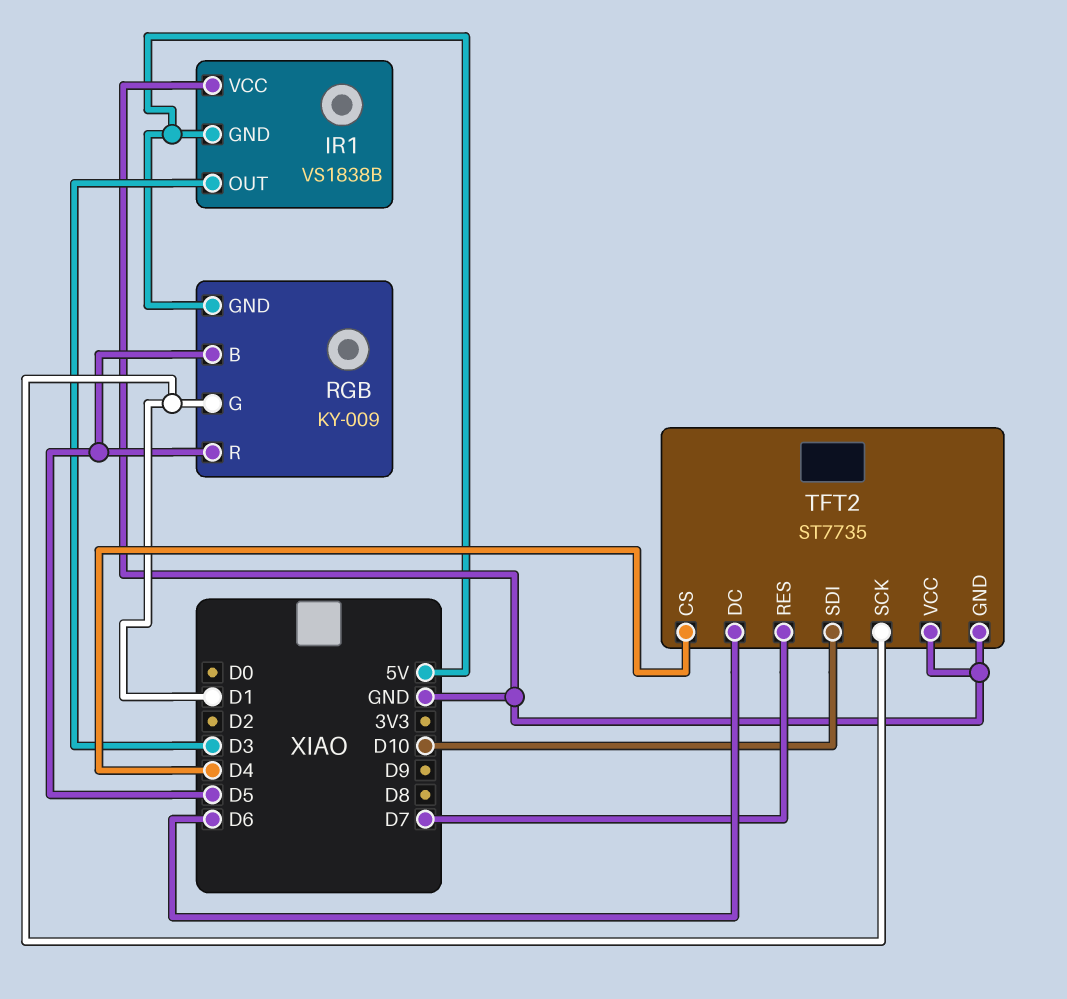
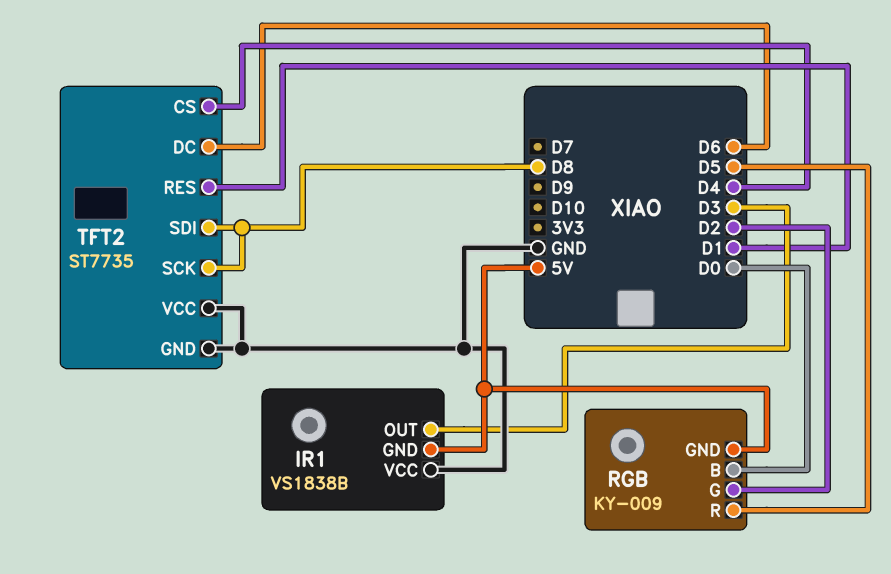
RGB pin B: D5 -> D0
RGB pin G: D1 -> D2
TFT2 pin RES: D7 -> D1
TFT2 pin SCK: D1 -> D8
TFT2 pin SDI: D10 -> D8

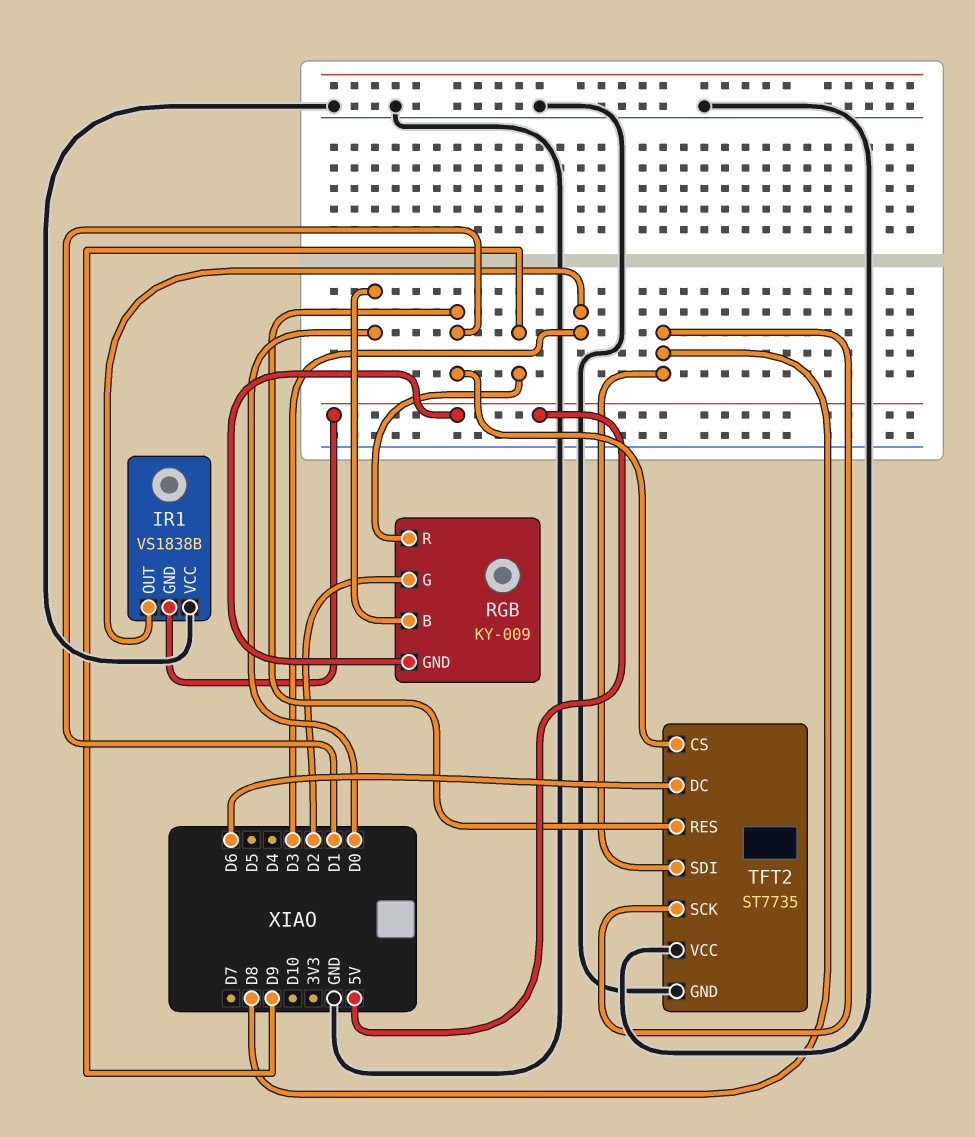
RGB pin R: D5 -> D9
TFT2 pin CS: D4 -> D1

